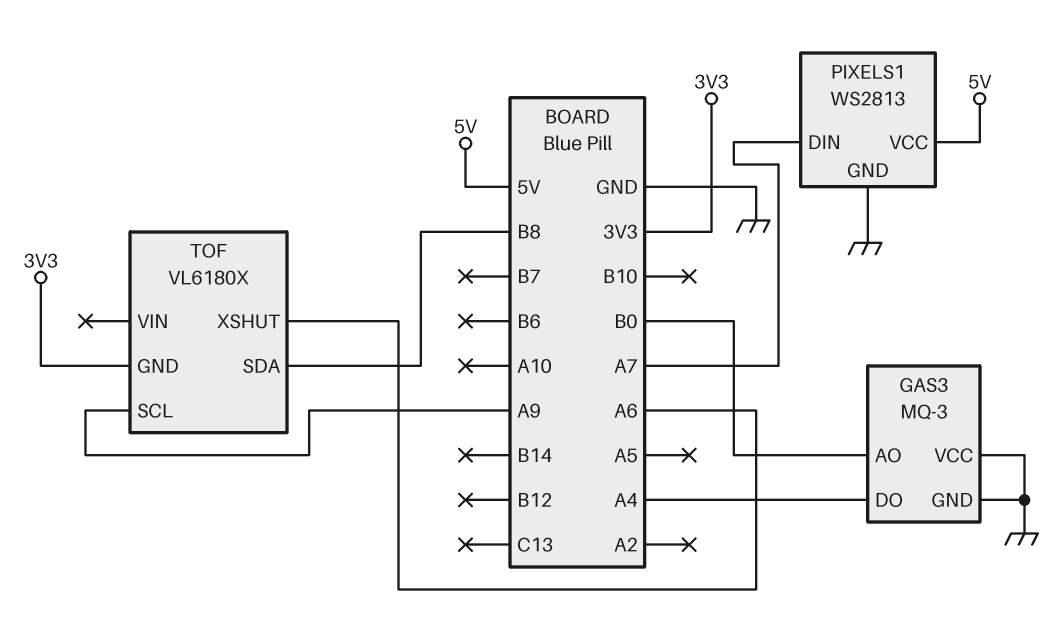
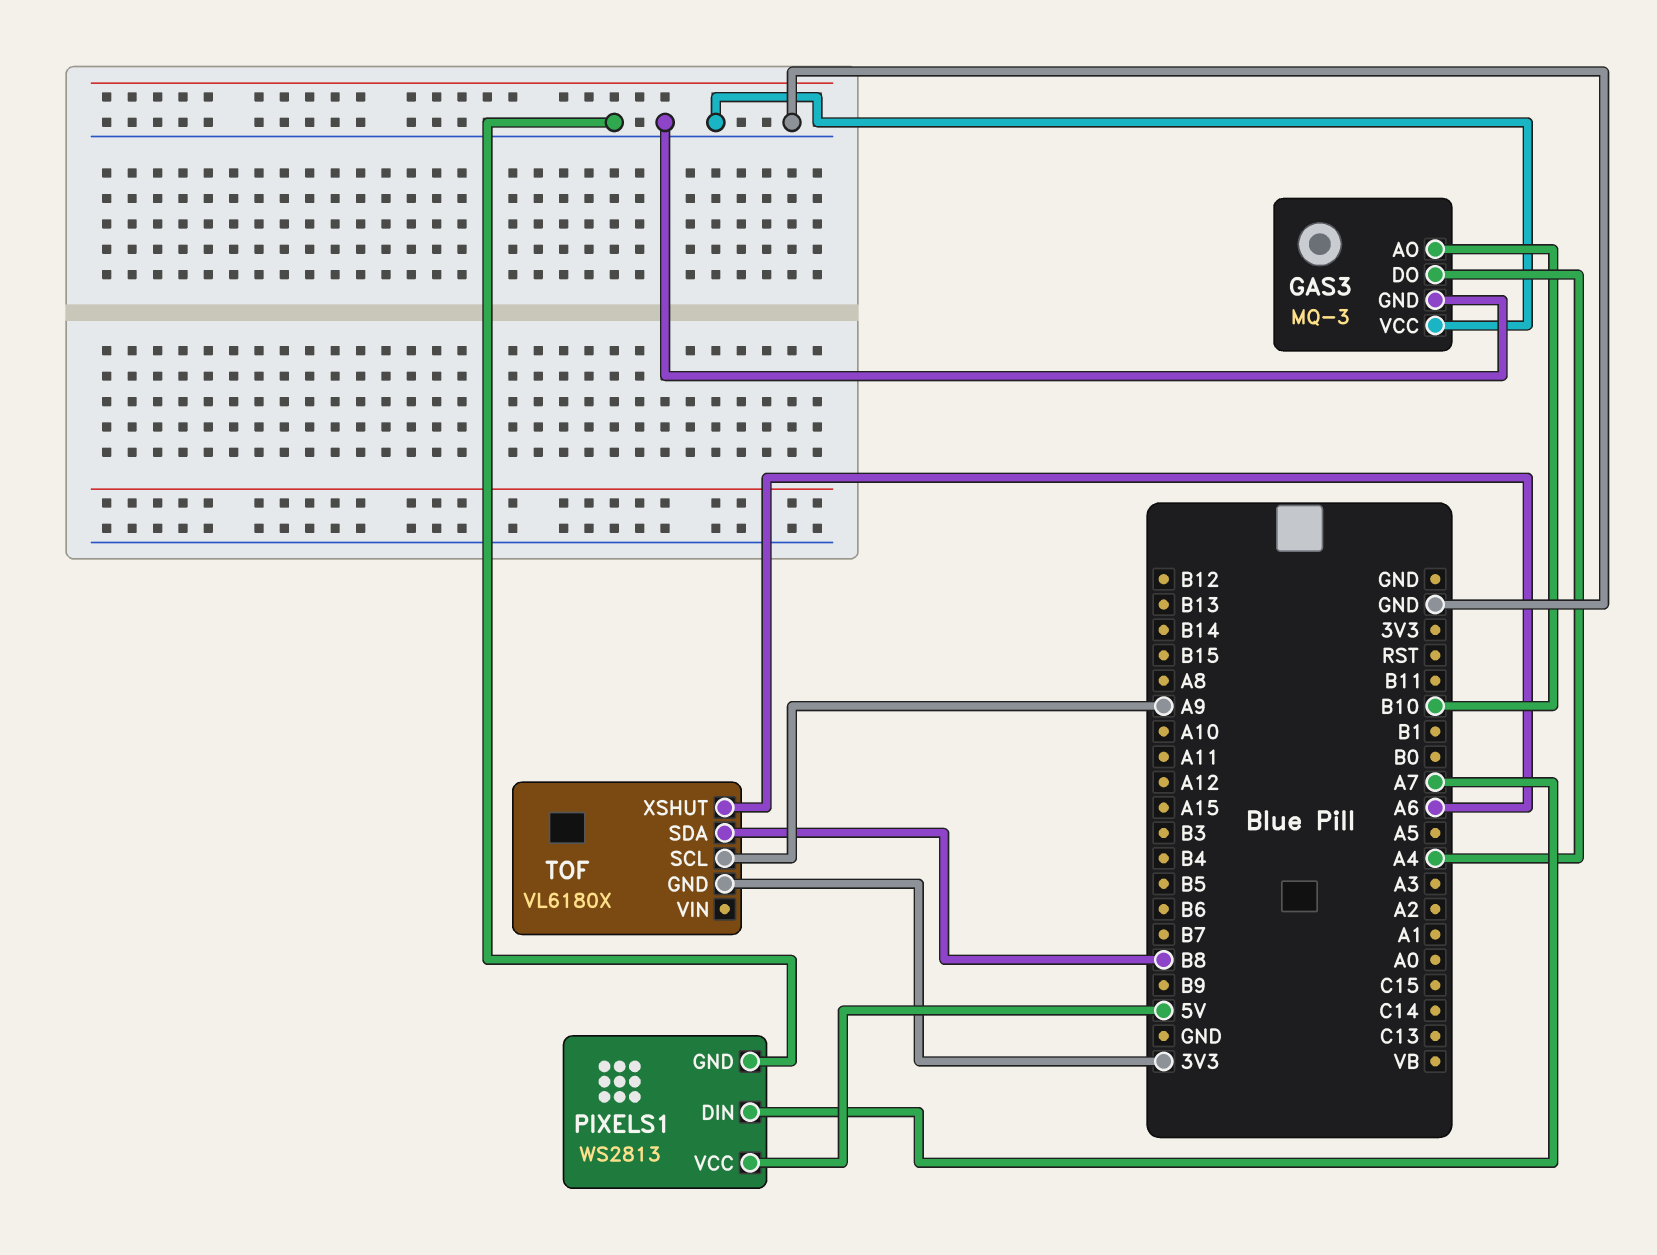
GAS3 pin AO: B0 -> B10

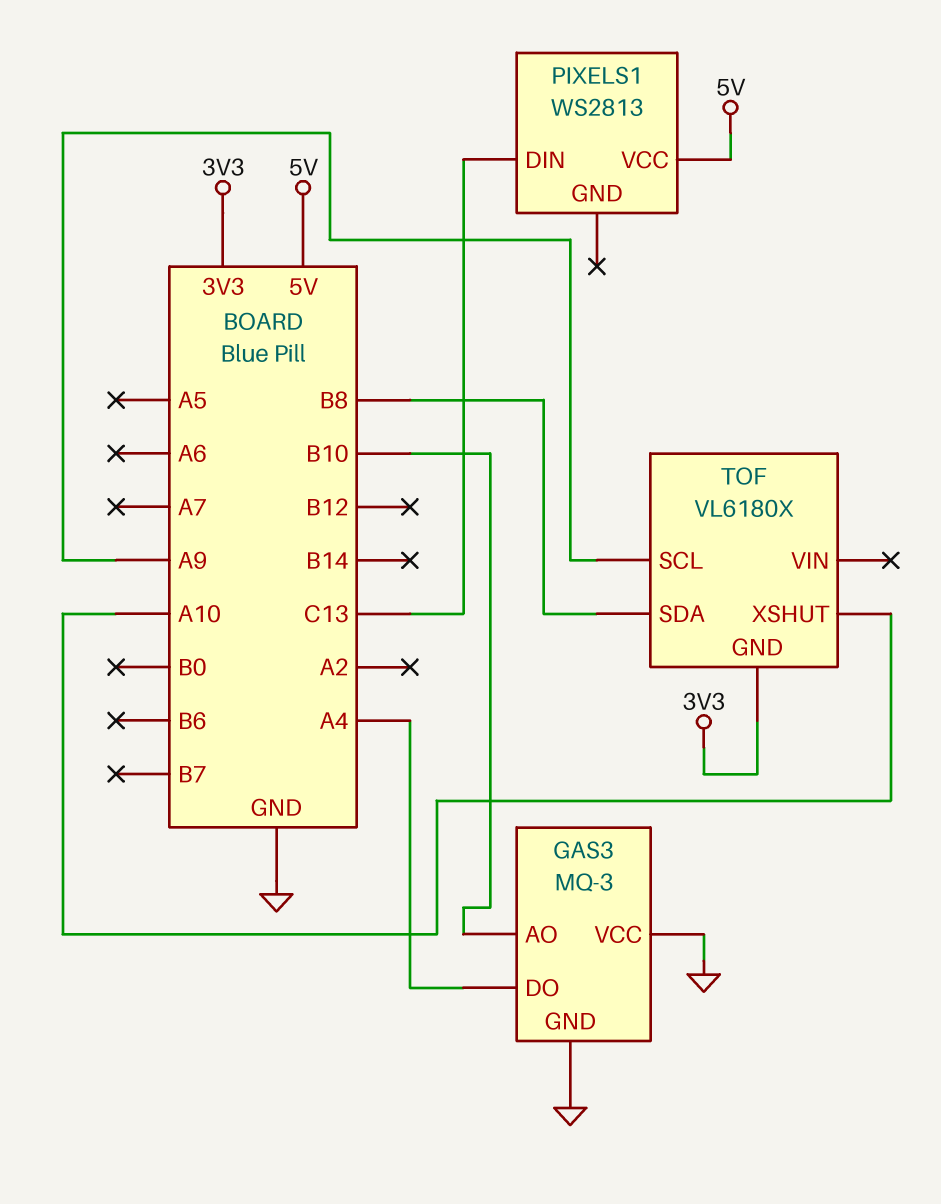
PIXELS1 pin DIN: A7 -> C13
PIXELS1 pin GND: GND -> none
TOF pin XSHUT: A6 -> A10

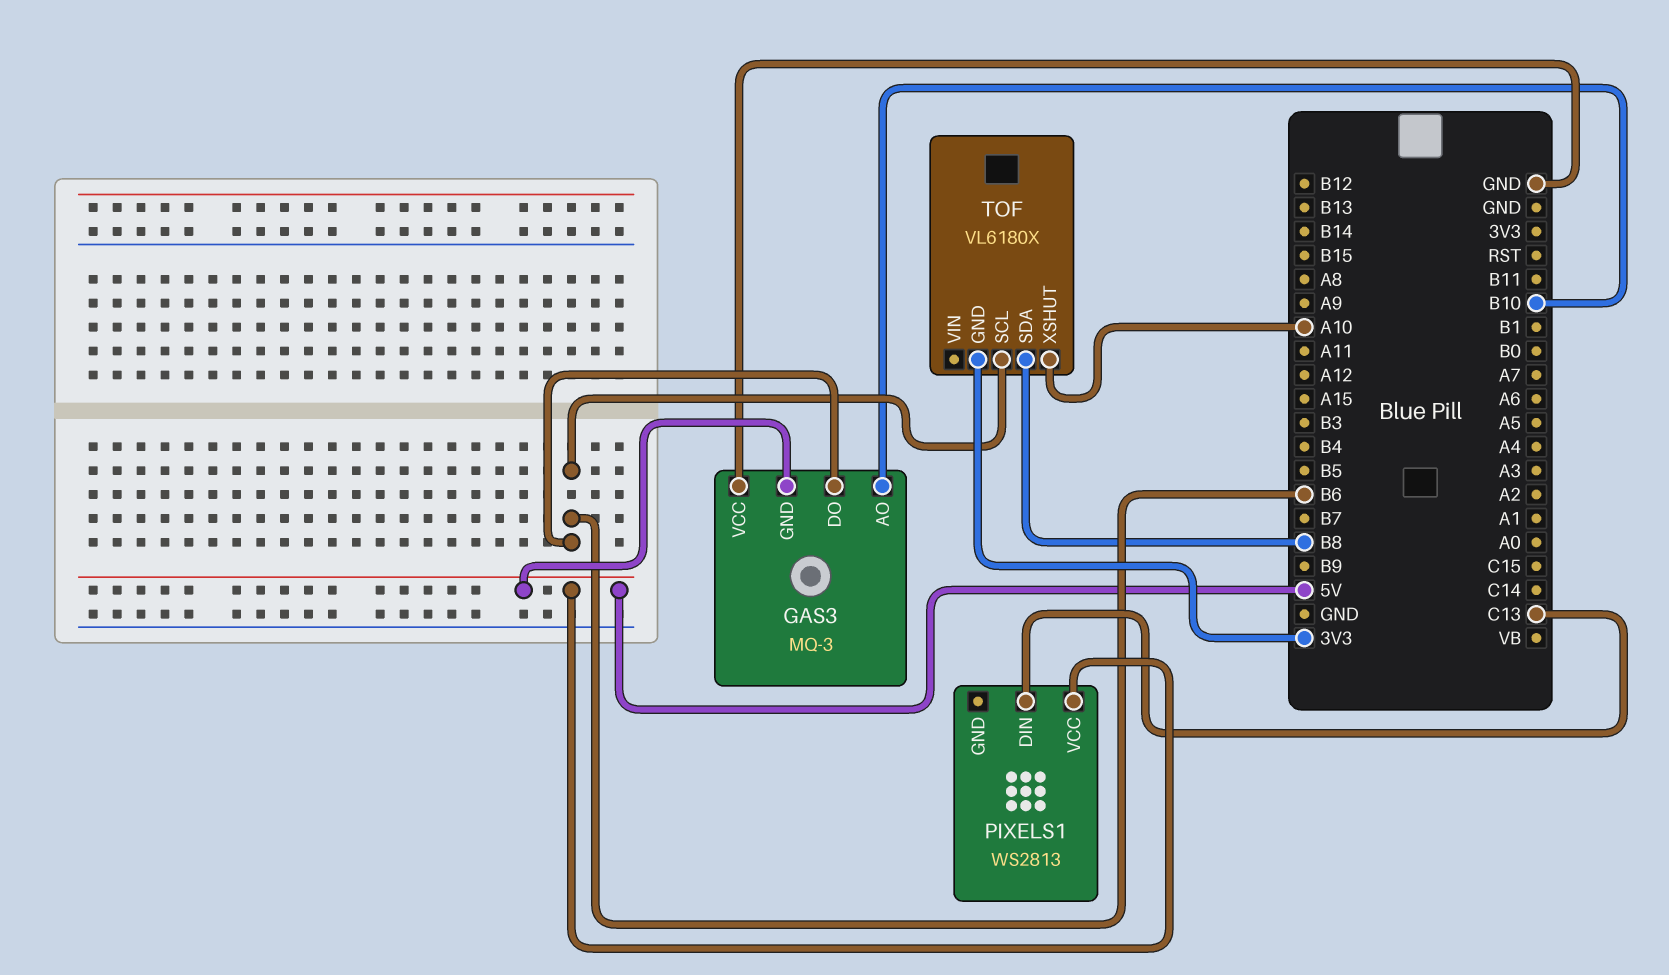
GAS3 pin DO: A4 -> B6
GAS3 pin GND: GND -> 5V
TOF pin SCL: A9 -> B6

